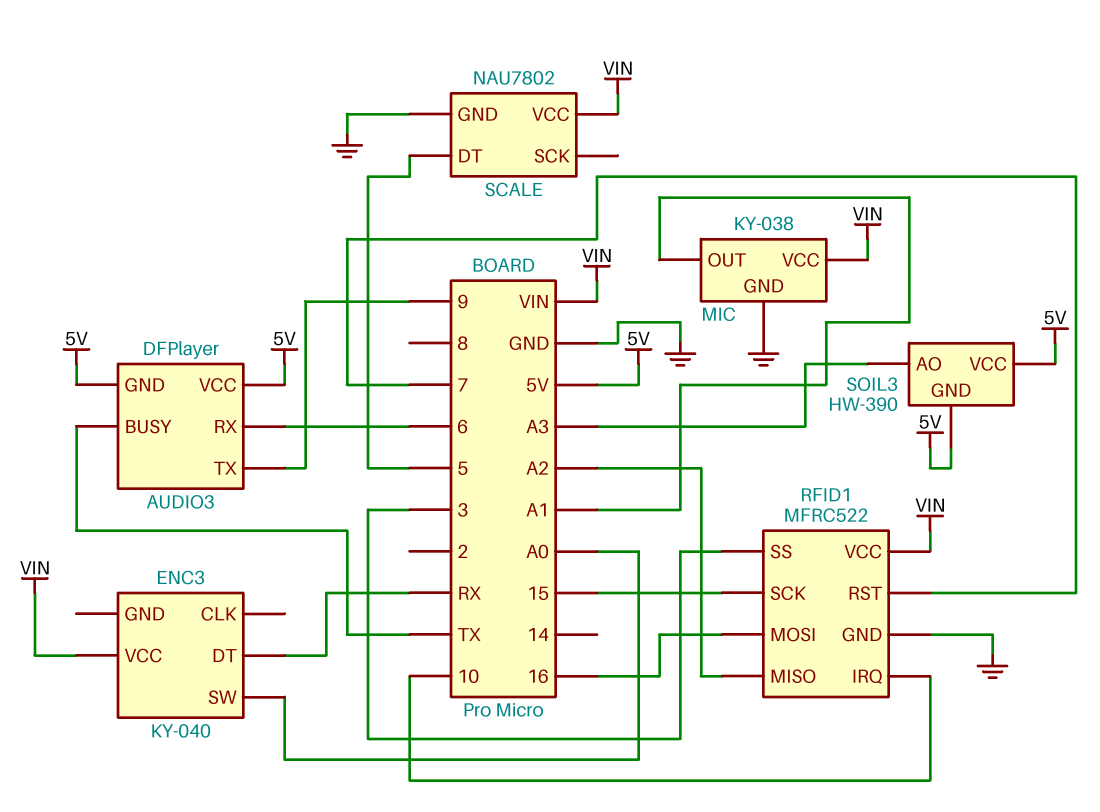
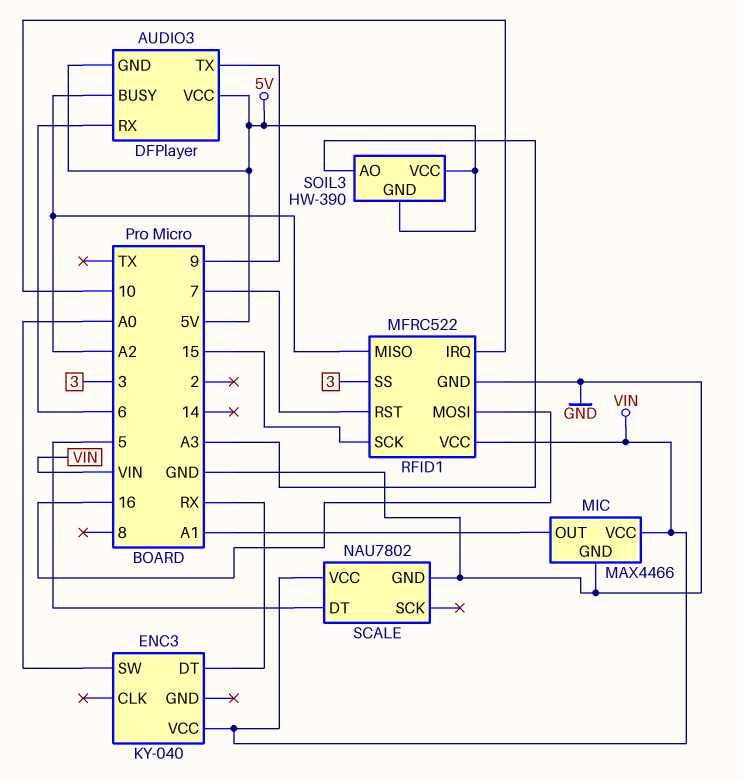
AUDIO3 pin BUSY: TX -> A2
MIC: KY-038 -> MAX4466

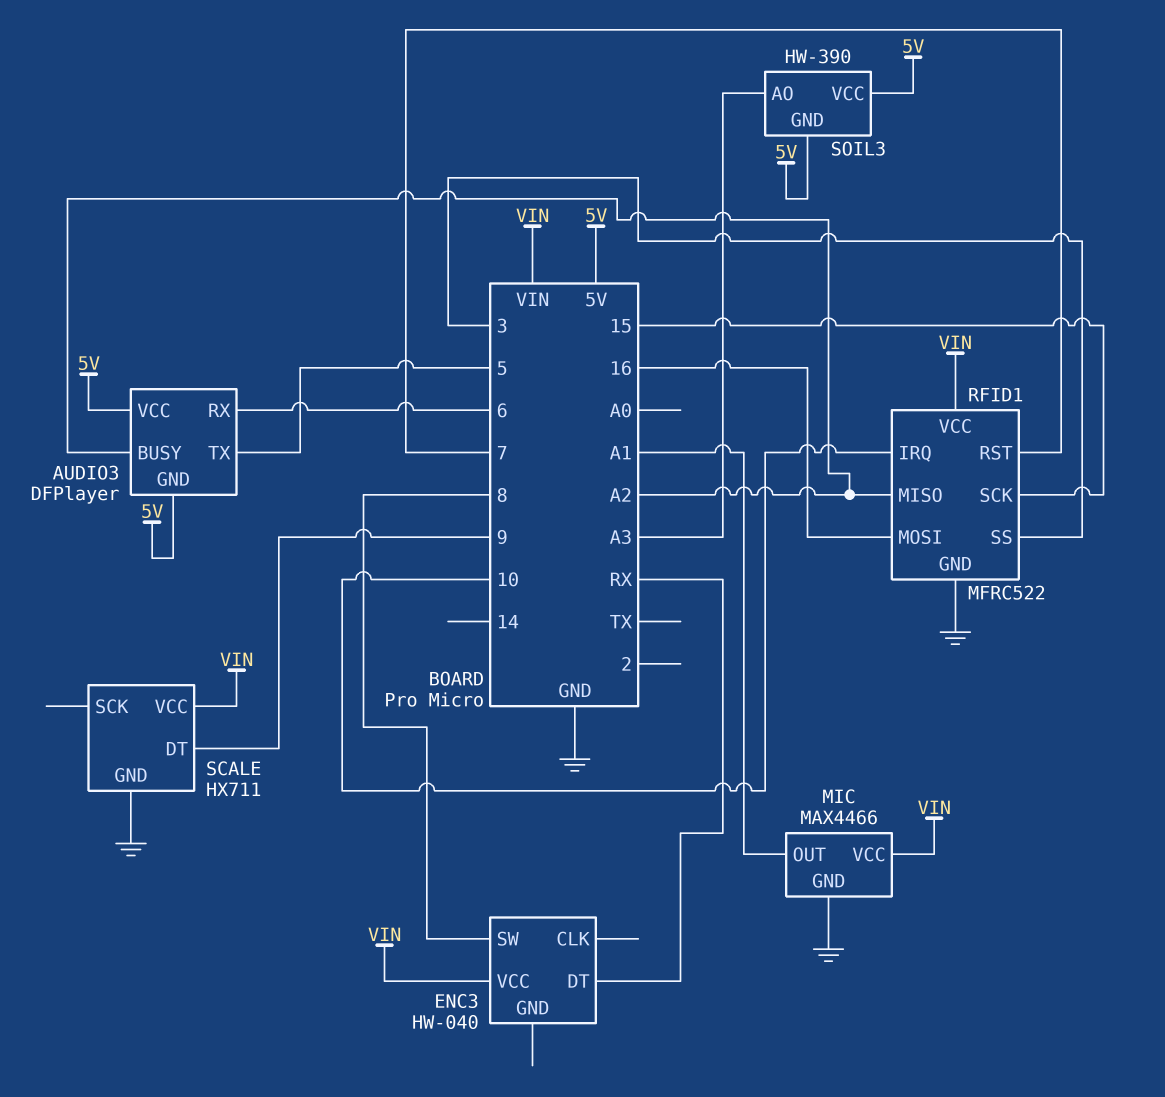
AUDIO3 pin TX: 9 -> 5
ENC3: KY-040 -> HW-040
ENC3 pin SW: A0 -> 8
SCALE: NAU7802 -> HX711
SCALE pin DT: 5 -> 9

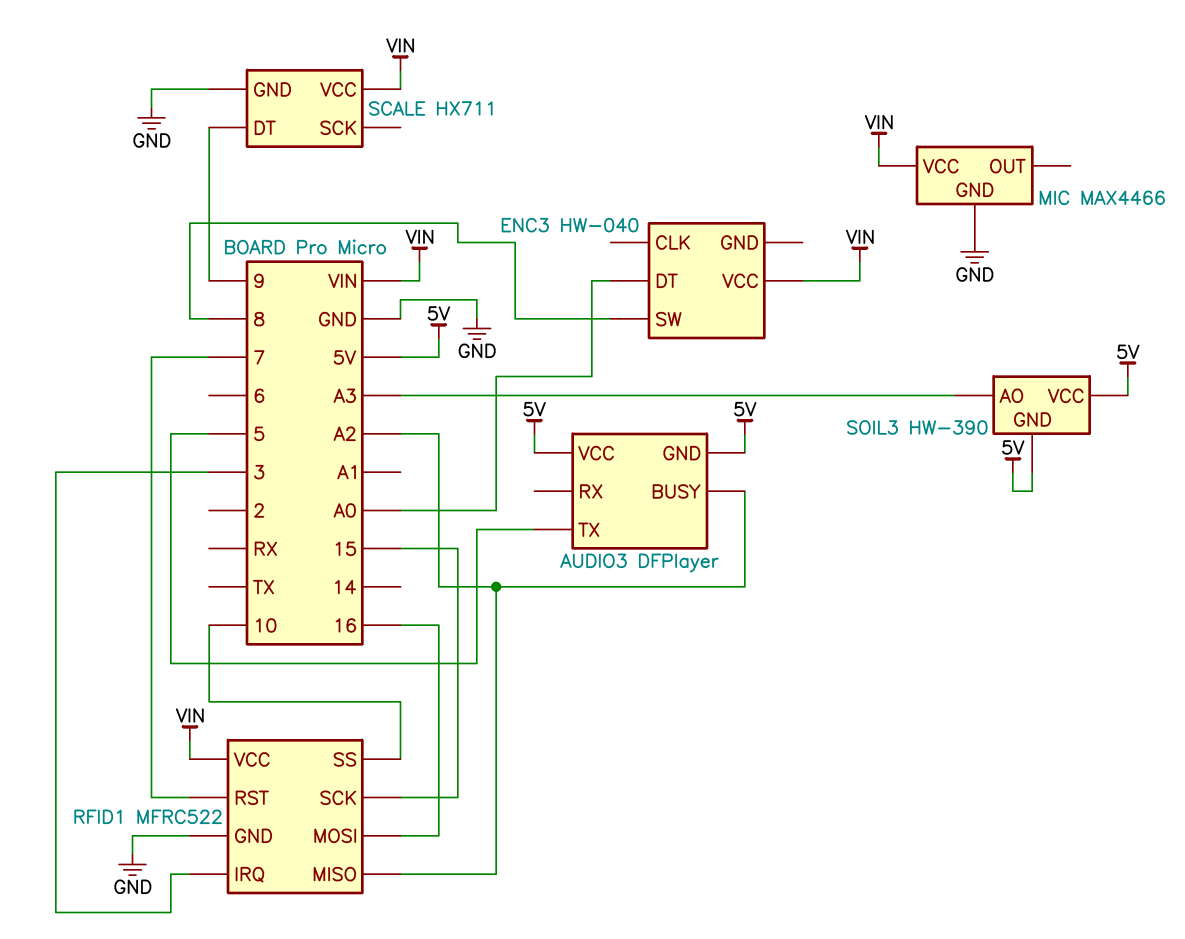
AUDIO3 pin RX: 6 -> none
ENC3 pin DT: RX -> A0
MIC pin OUT: A1 -> none
RFID1 pin IRQ: 10 -> 3
RFID1 pin SS: 3 -> 10

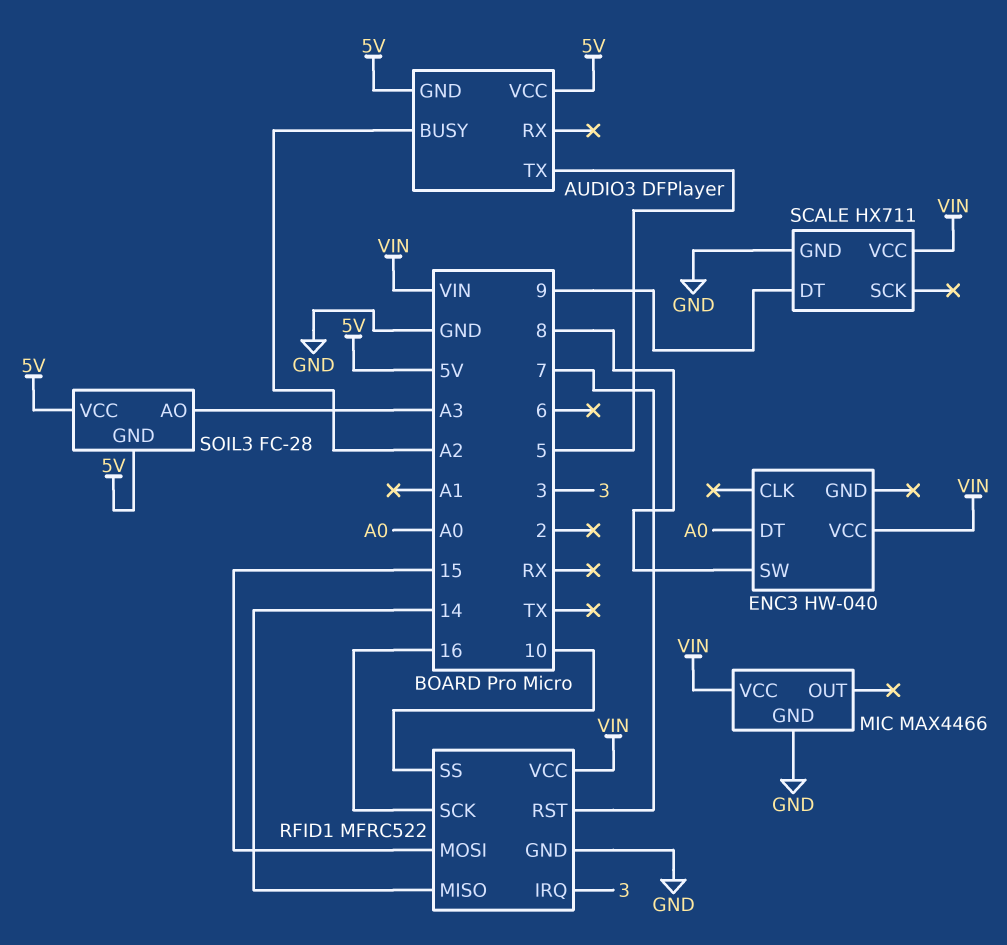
RFID1 pin MISO: A2 -> 14
RFID1 pin MOSI: 16 -> 15
RFID1 pin SCK: 15 -> 16
SOIL3: HW-390 -> FC-28

